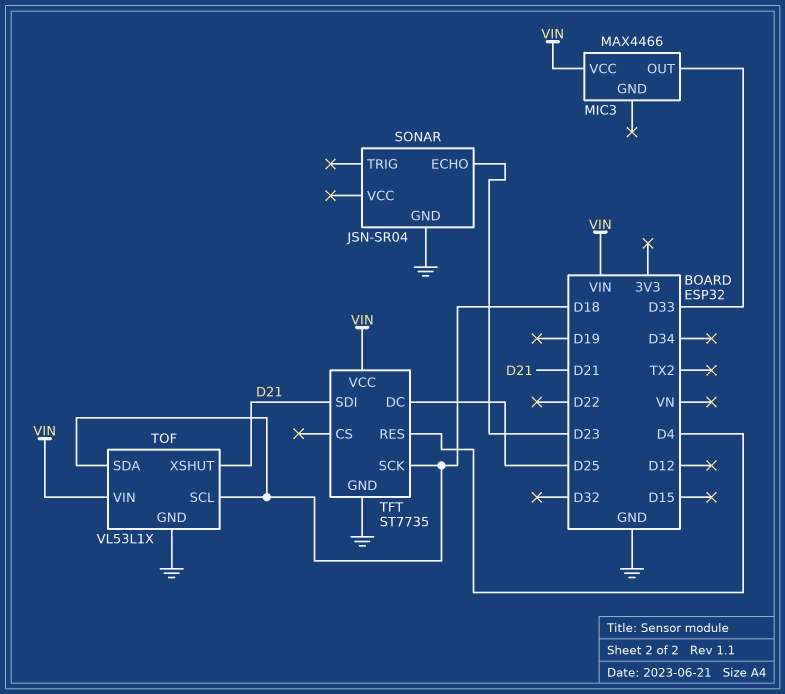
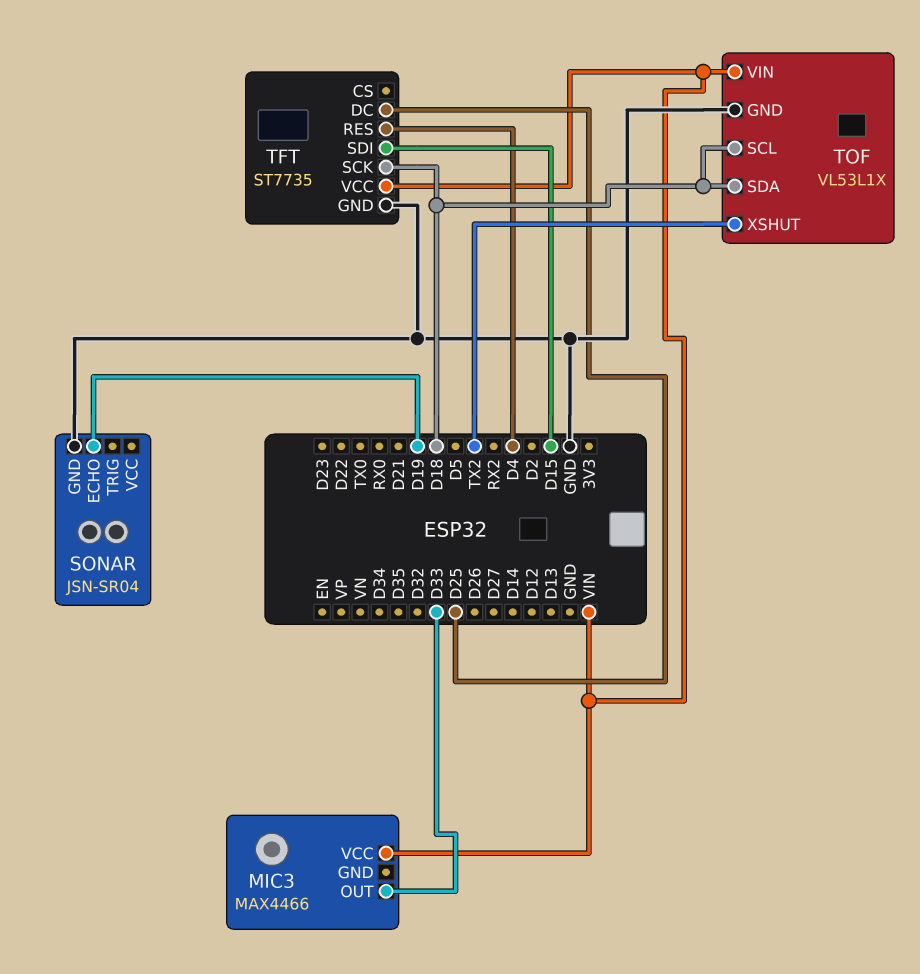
SONAR pin ECHO: D23 -> D19
TFT pin SDI: D21 -> D15
TOF pin XSHUT: D21 -> TX2

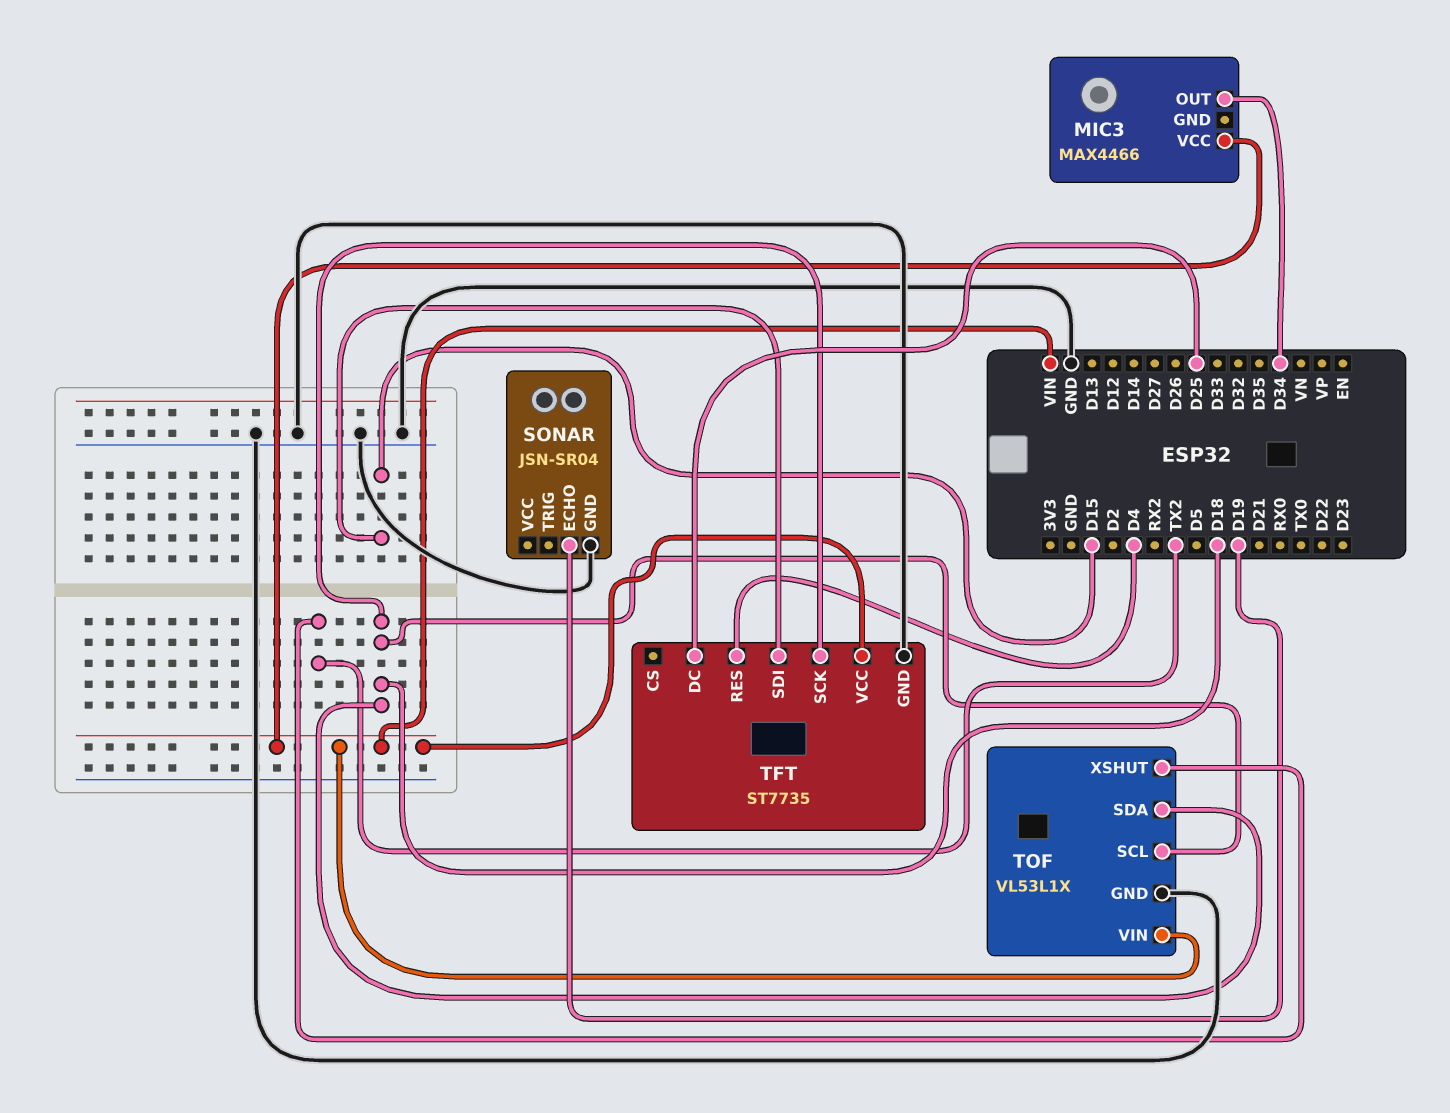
MIC3 pin OUT: D33 -> D34

